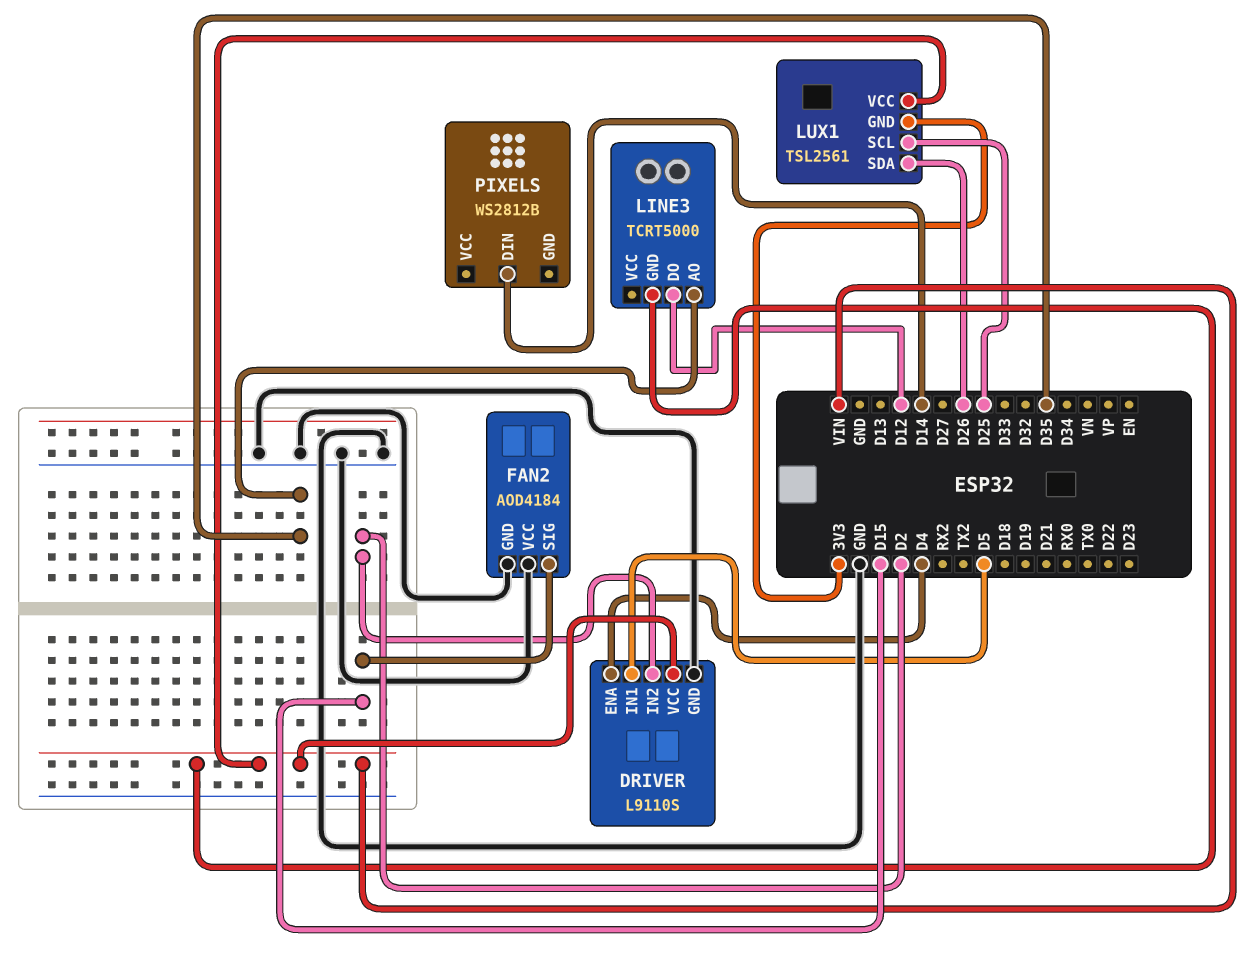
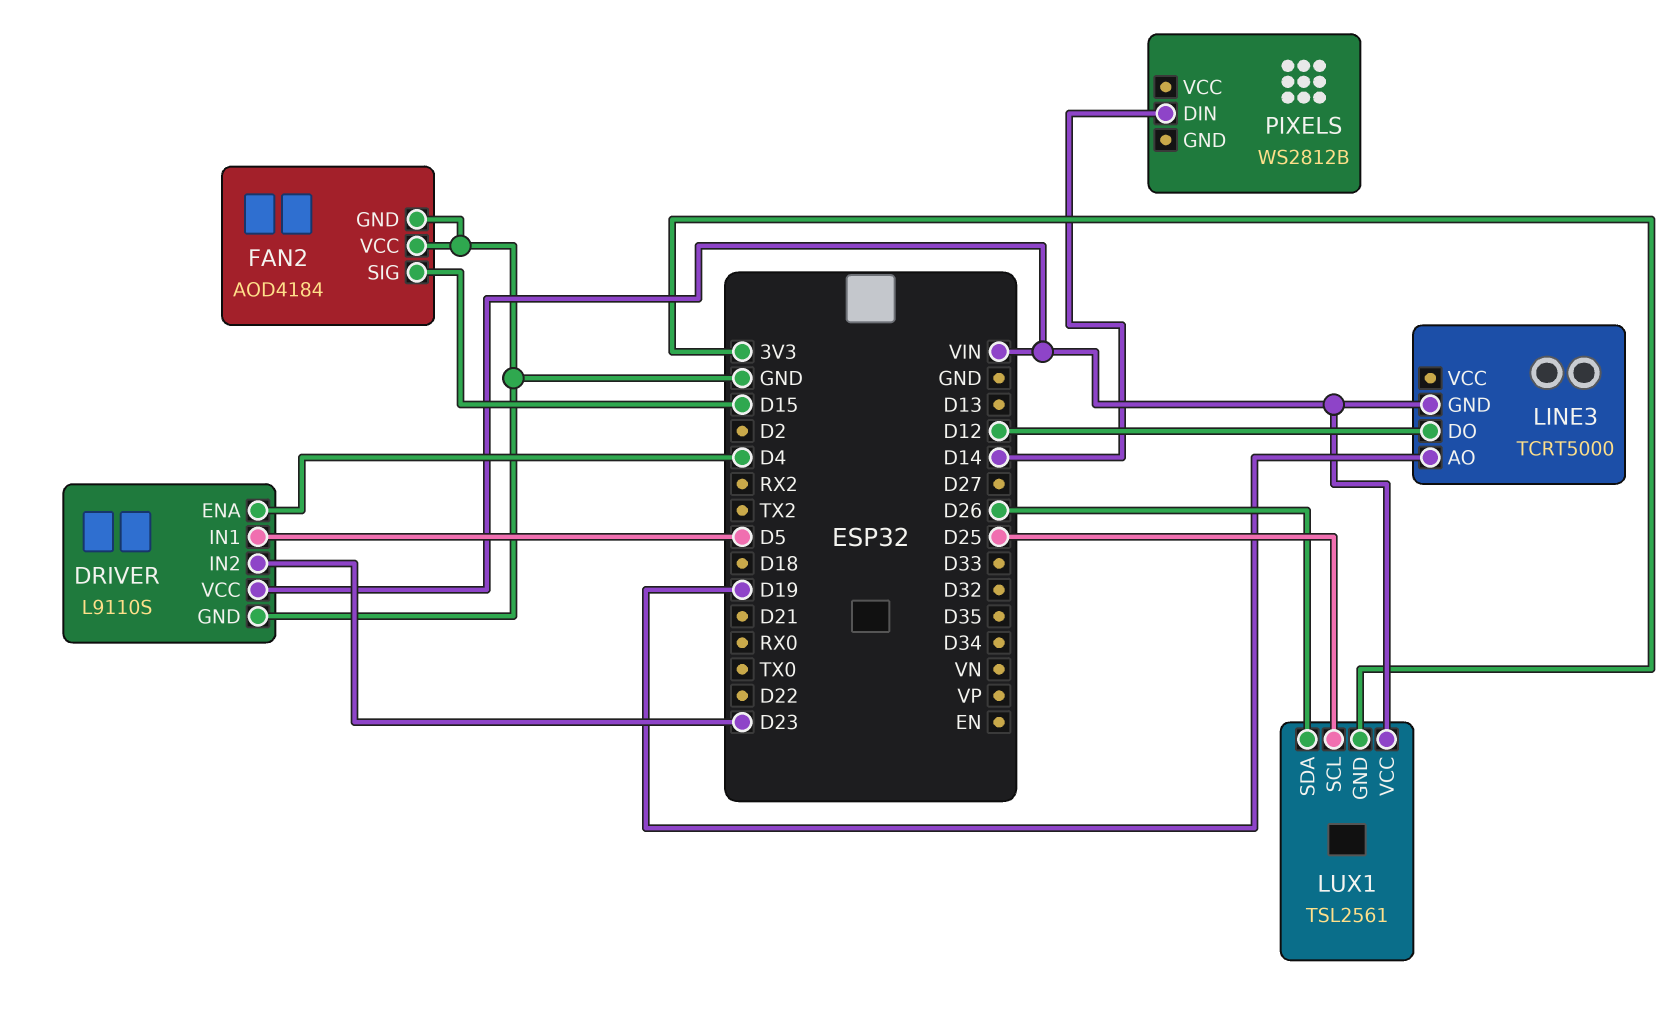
DRIVER pin IN2: D2 -> D23
LINE3 pin AO: D35 -> D19

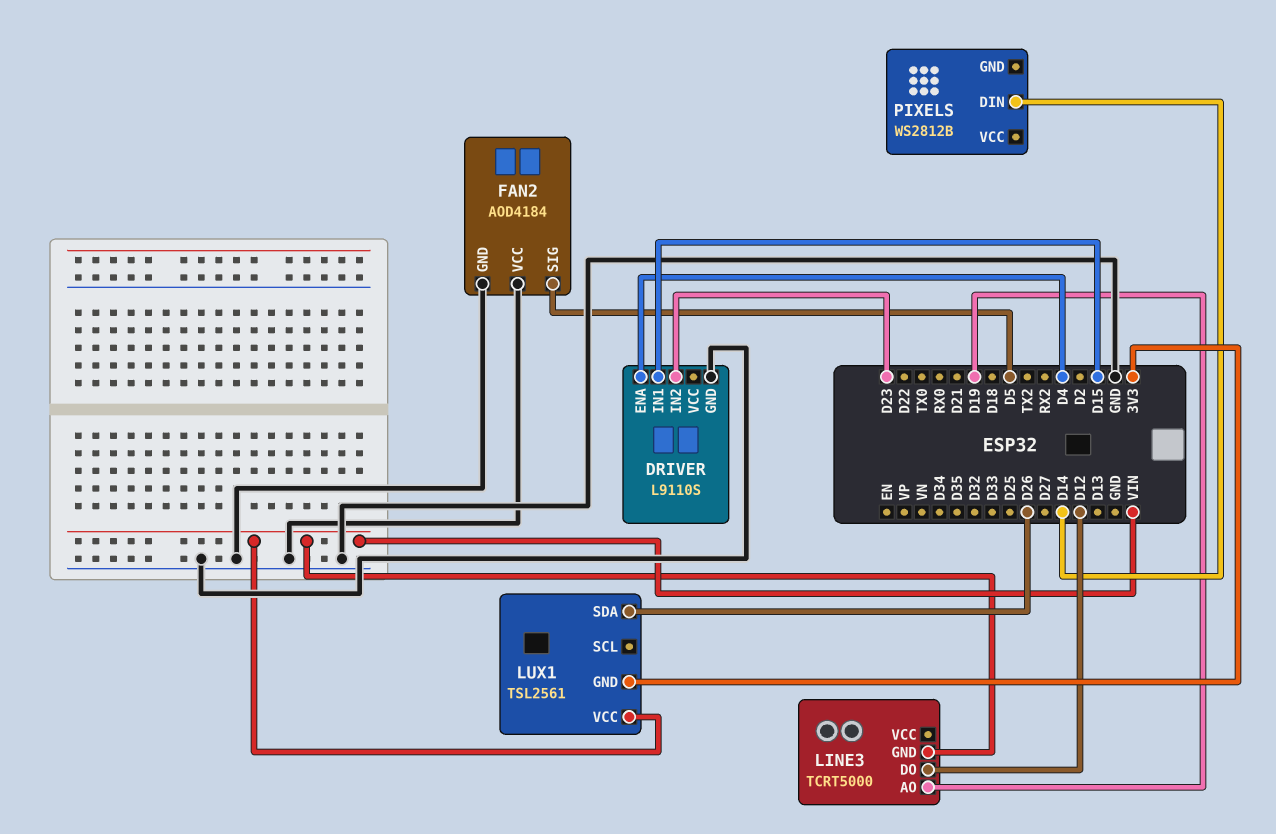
DRIVER pin IN1: D5 -> D15
DRIVER pin VCC: VIN -> none
FAN2 pin SIG: D15 -> D5
LUX1 pin SCL: D25 -> none

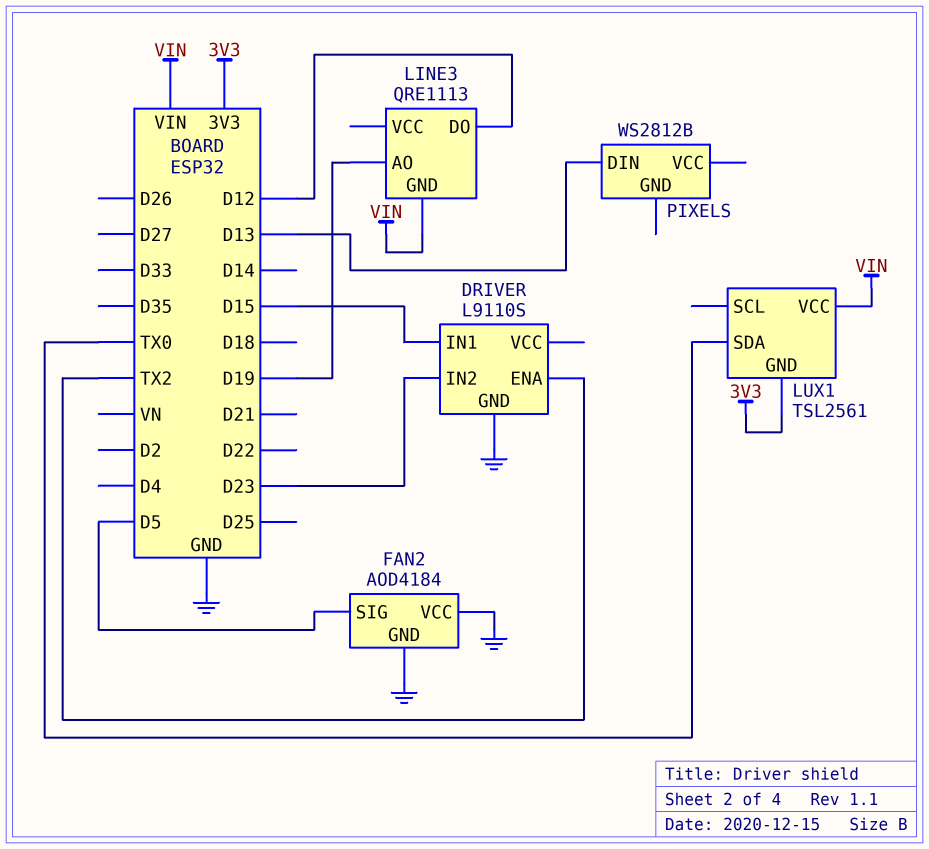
DRIVER pin ENA: D4 -> TX2
LINE3: TCRT5000 -> QRE1113
LUX1 pin SDA: D26 -> TX0
PIXELS pin DIN: D14 -> D13

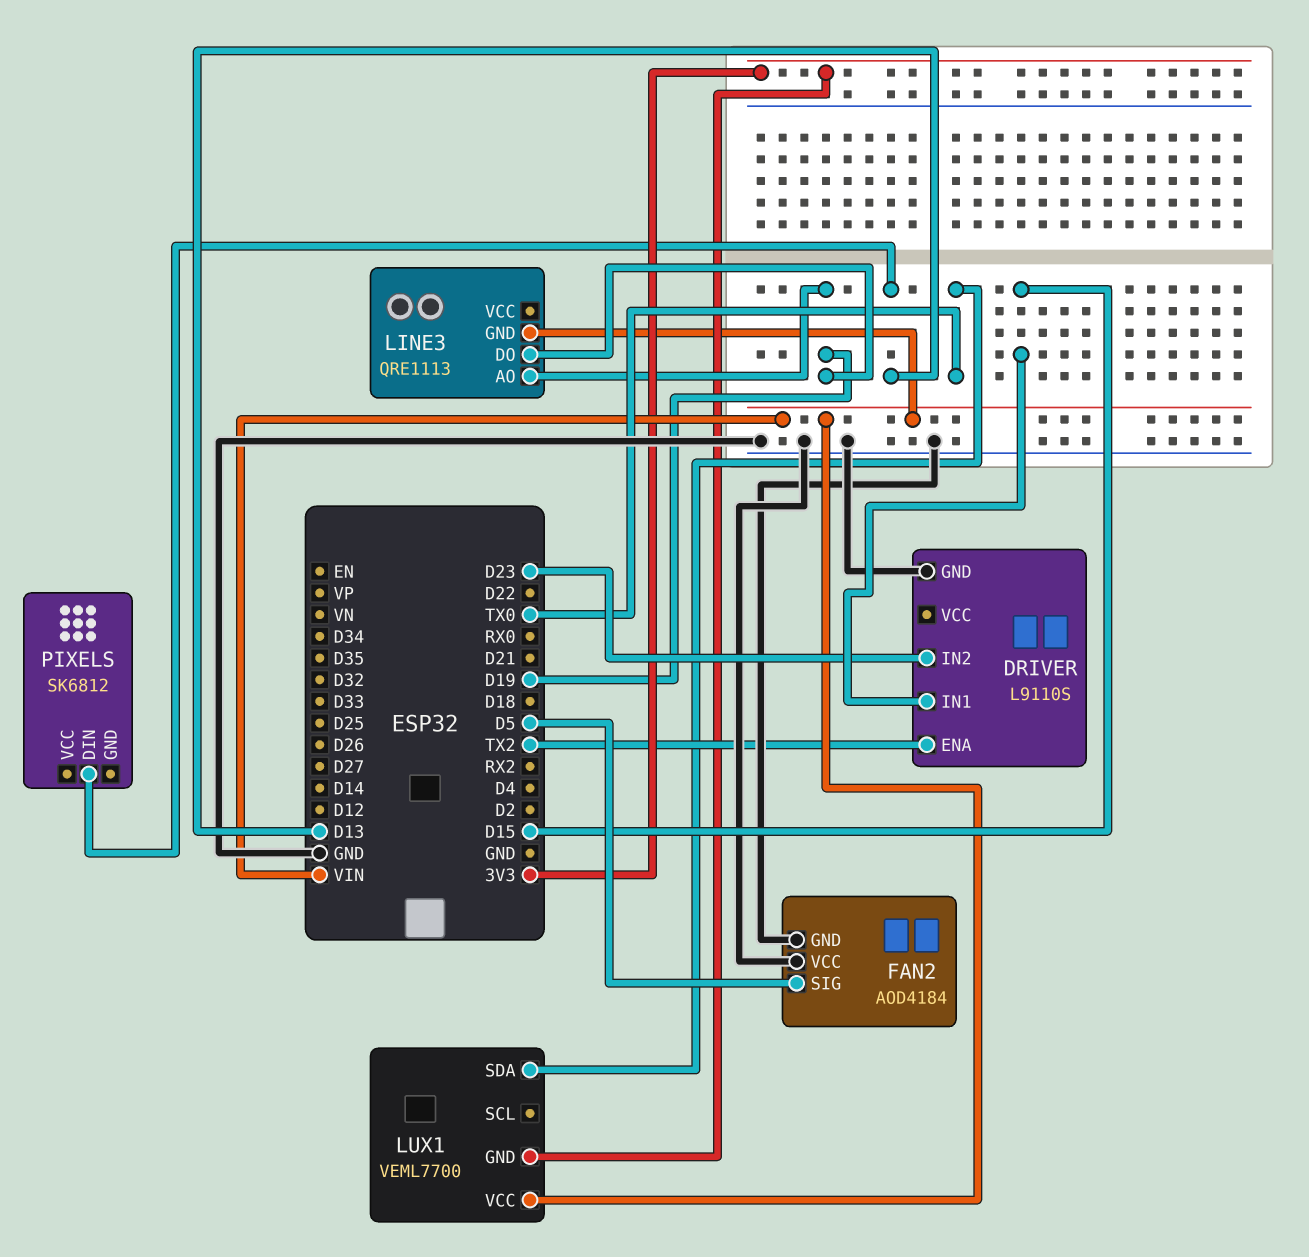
LINE3 pin DO: D12 -> D19
LUX1: TSL2561 -> VEML7700
PIXELS: WS2812B -> SK6812

